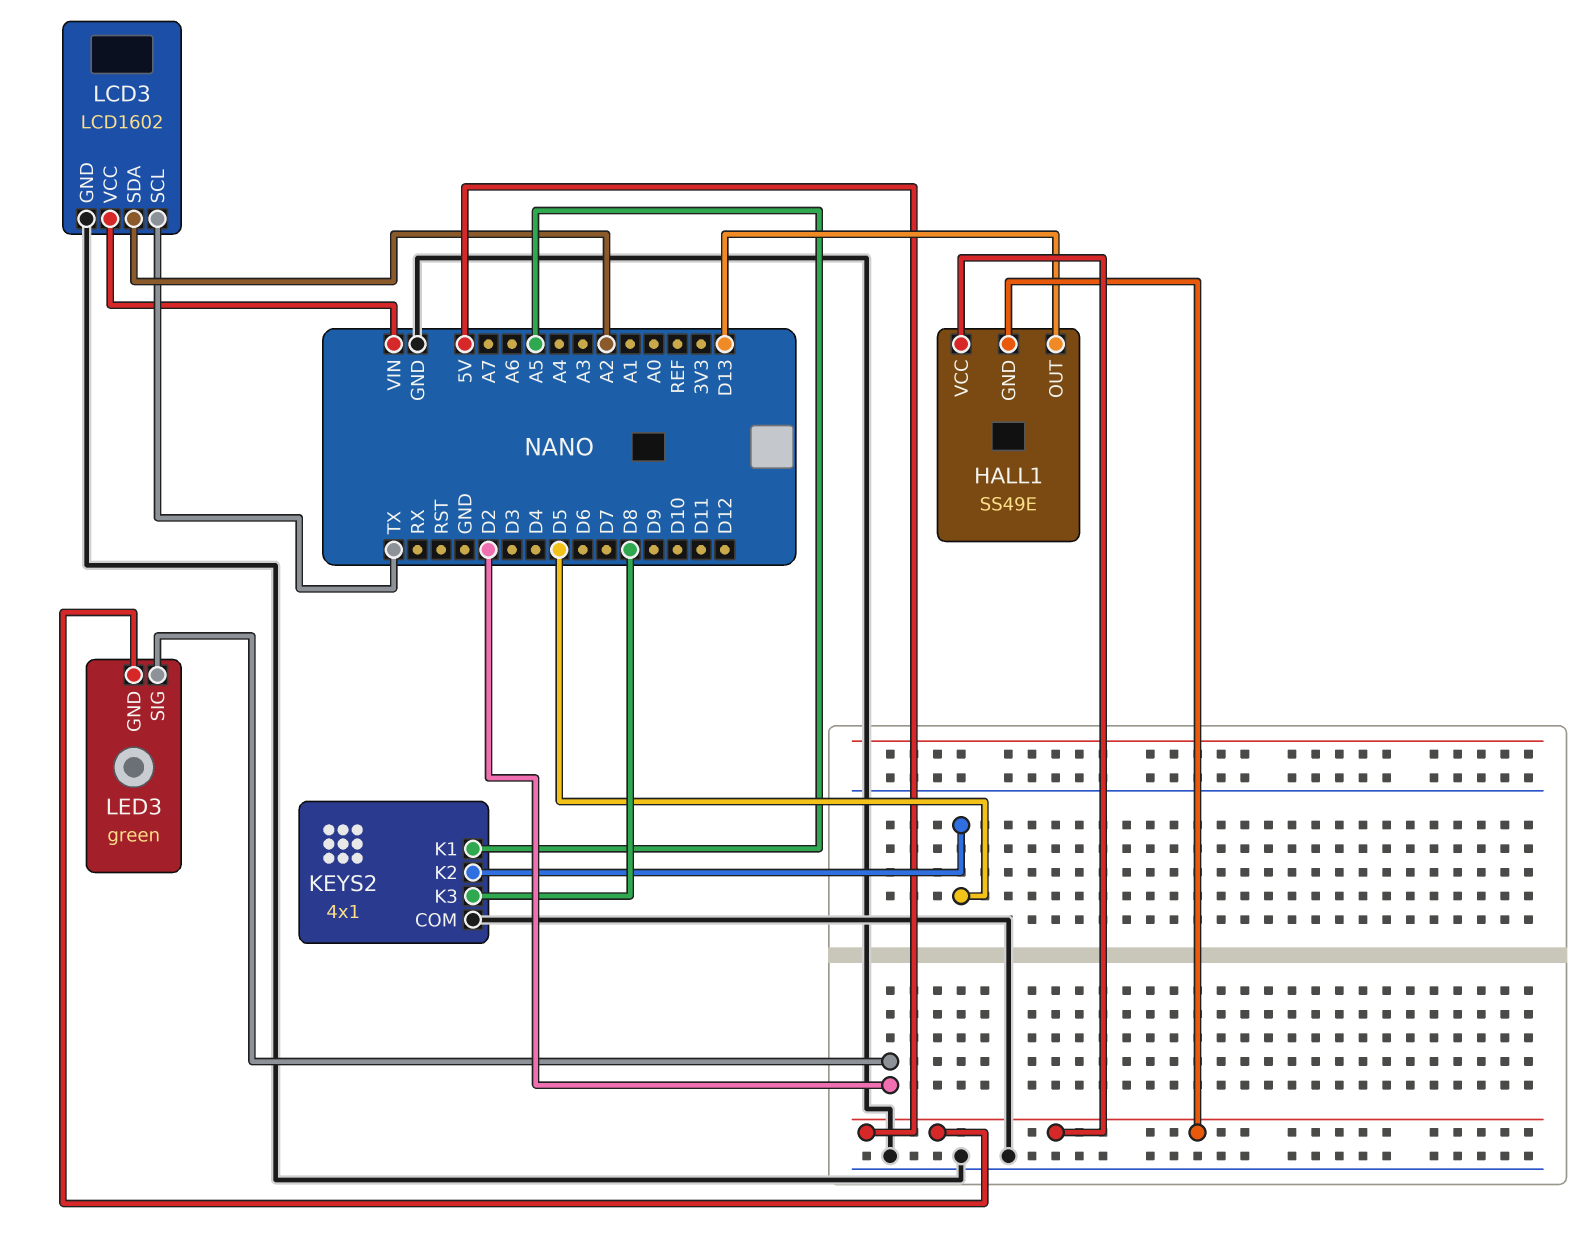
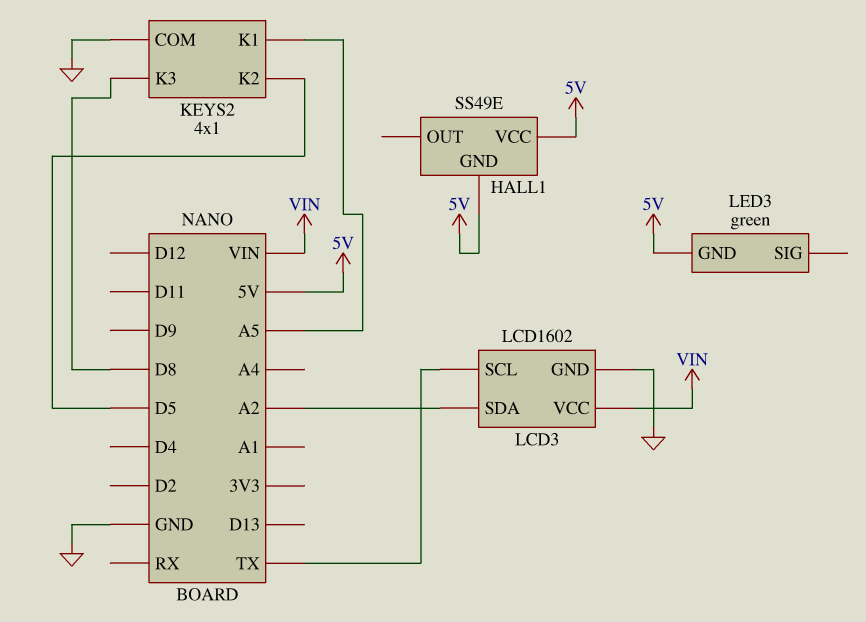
HALL1 pin OUT: D13 -> none
LED3 pin SIG: D2 -> none

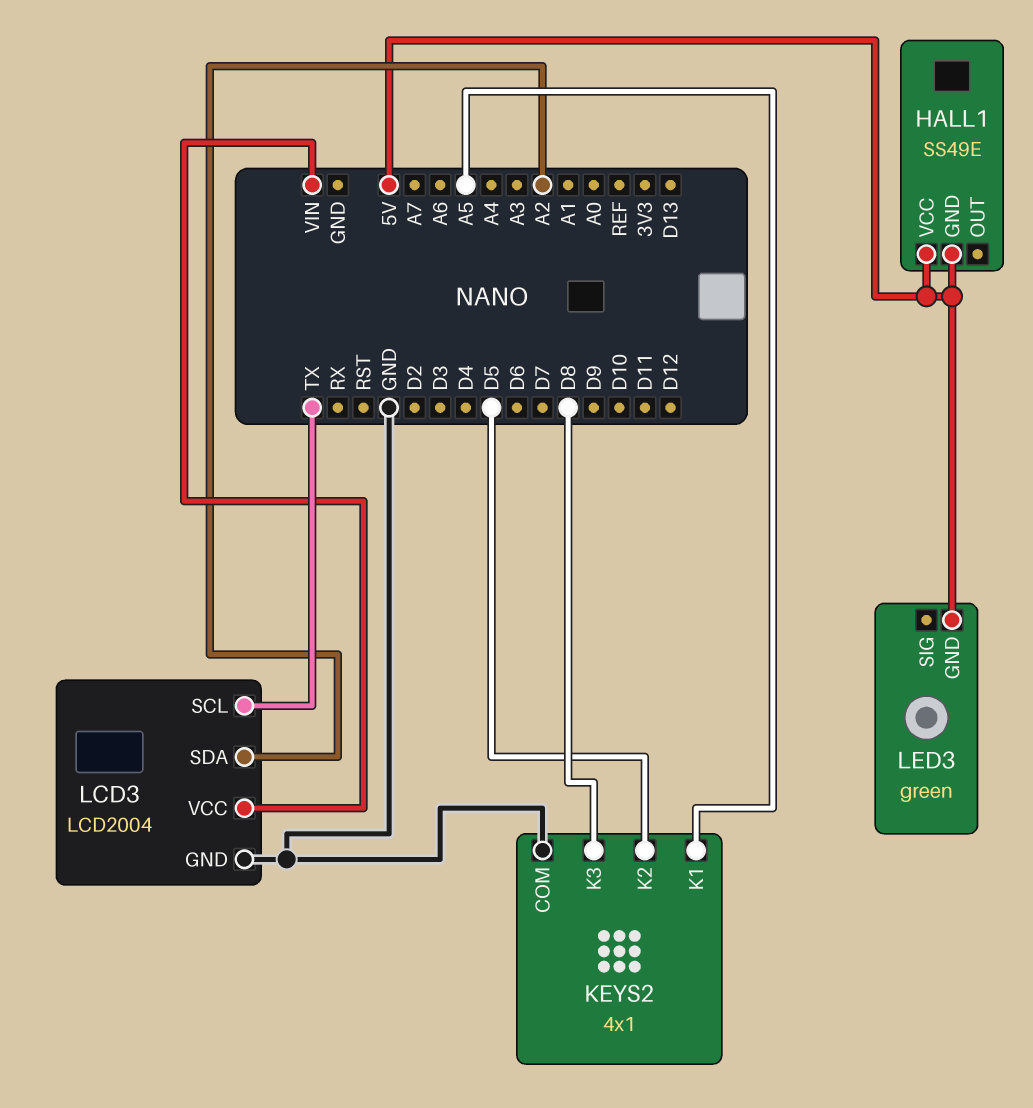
LCD3: LCD1602 -> LCD2004

